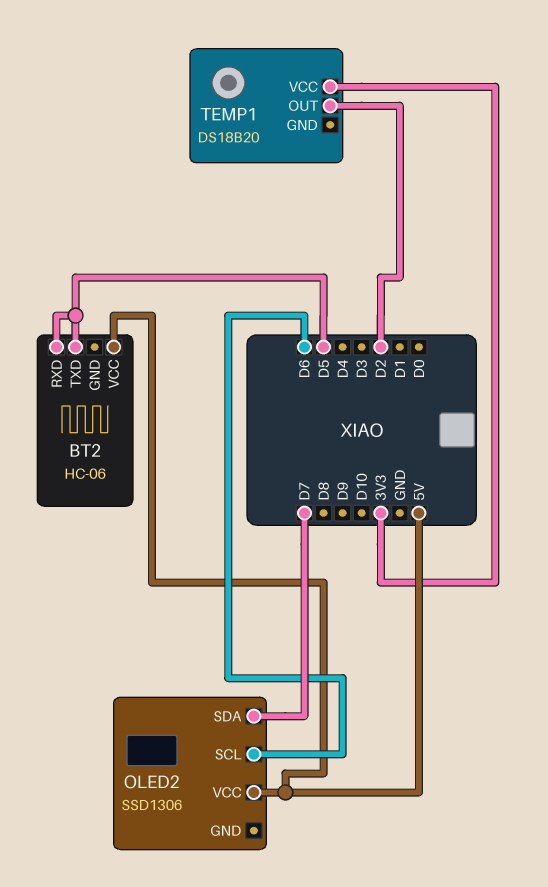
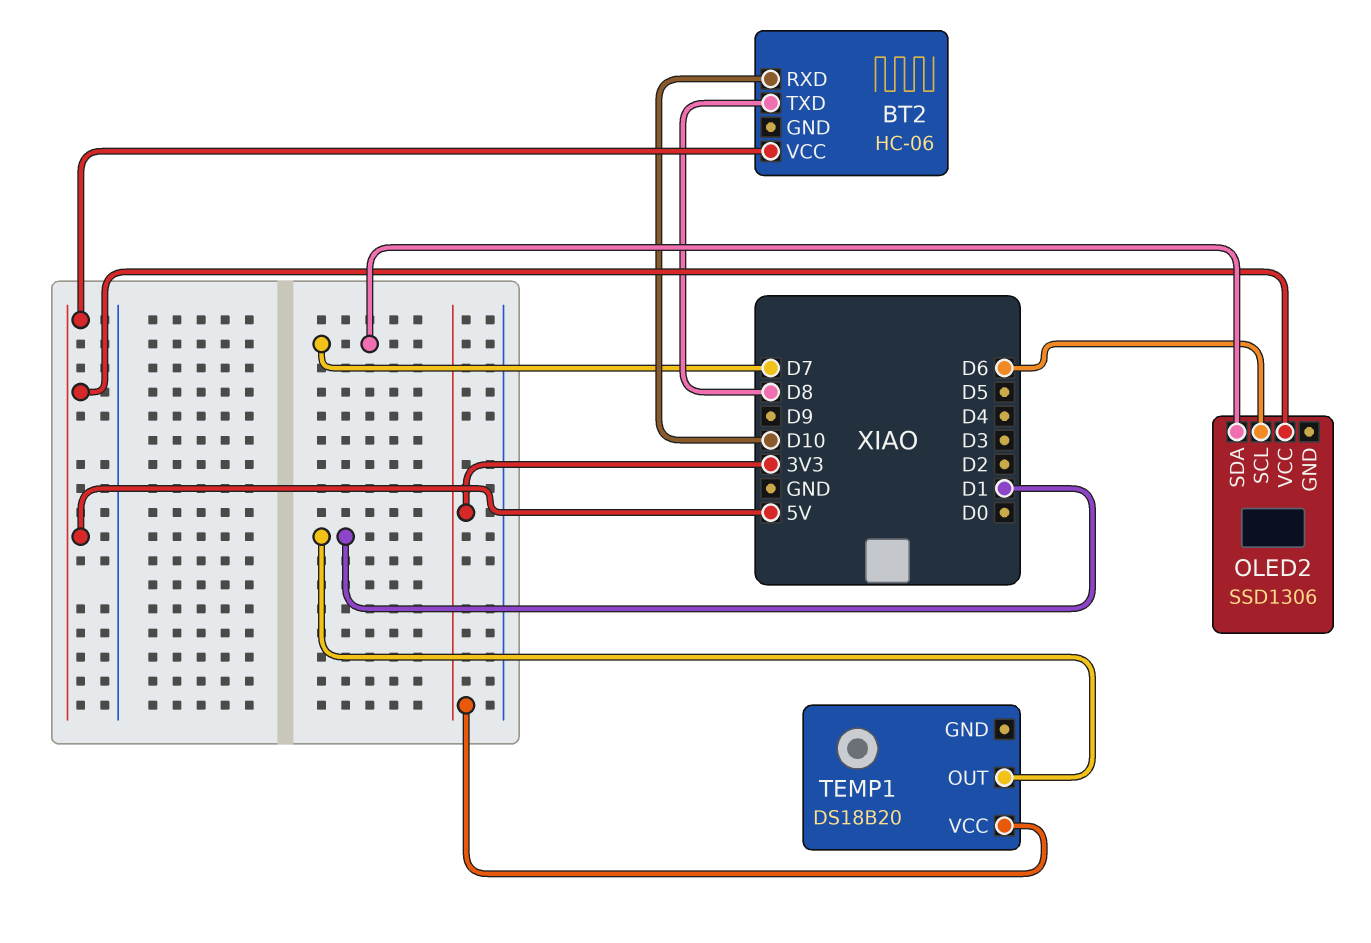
BT2 pin RXD: D5 -> D10
BT2 pin TXD: D5 -> D8
TEMP1 pin OUT: D2 -> D1

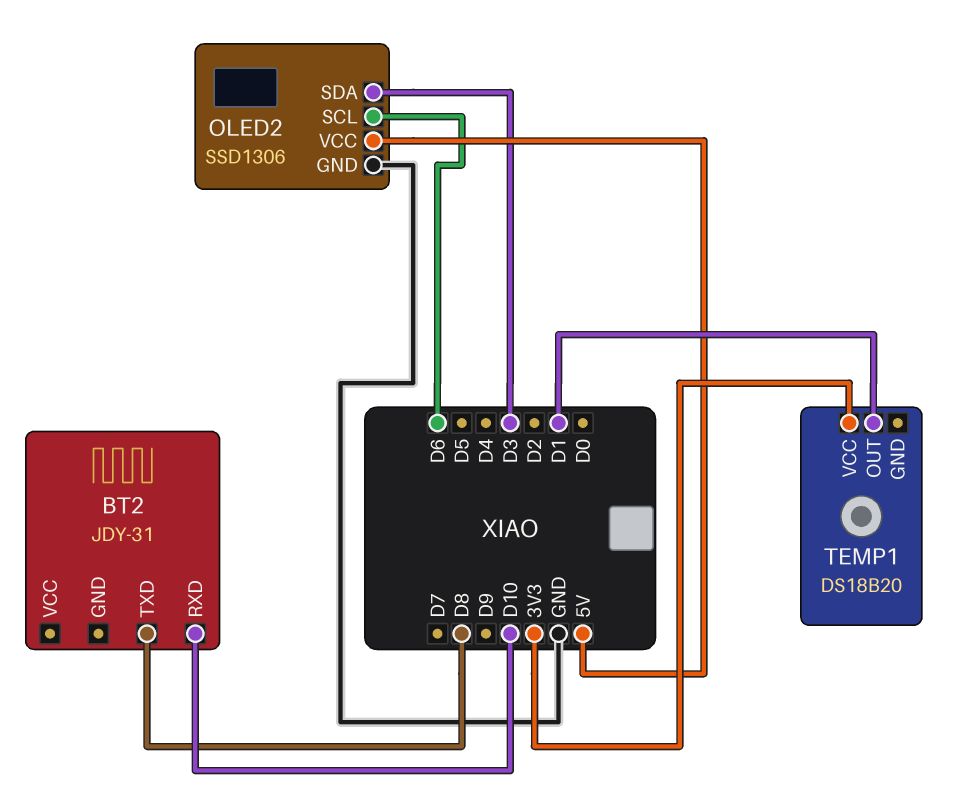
BT2: HC-06 -> JDY-31
BT2 pin VCC: 5V -> none
OLED2 pin GND: none -> GND
OLED2 pin SDA: D7 -> D3

